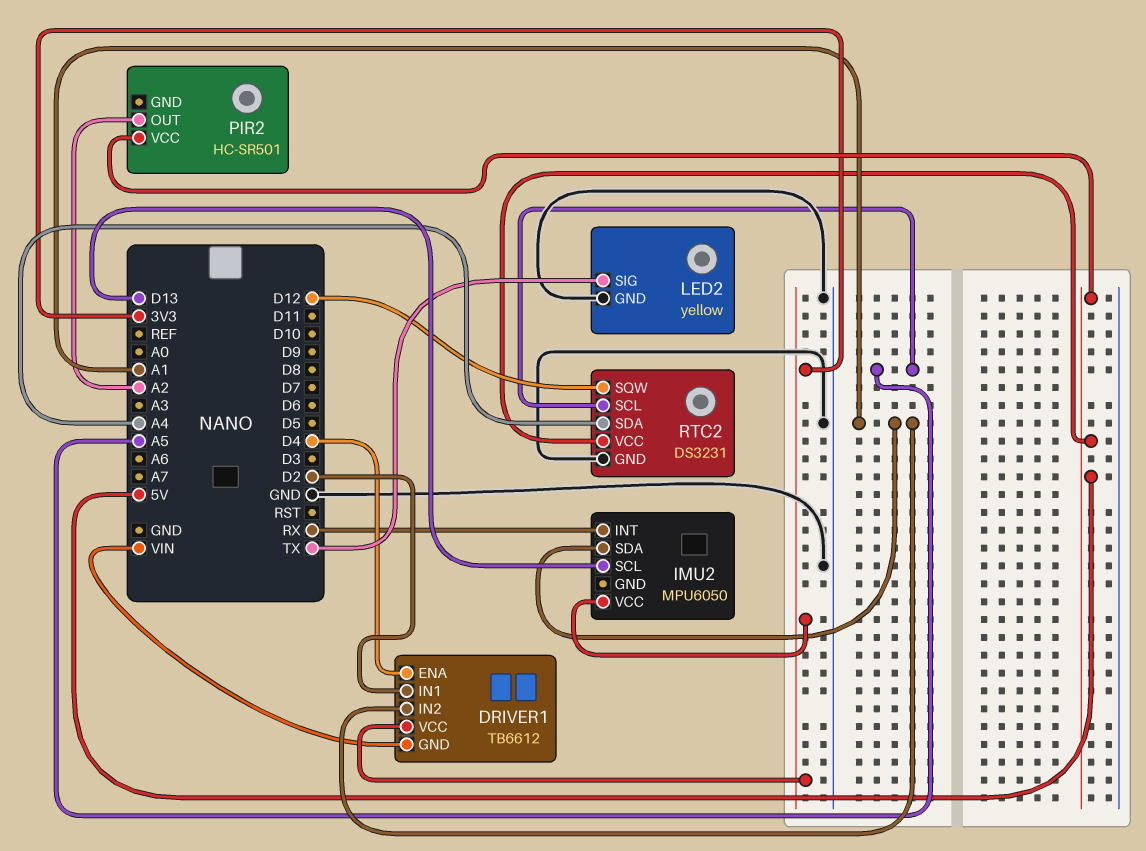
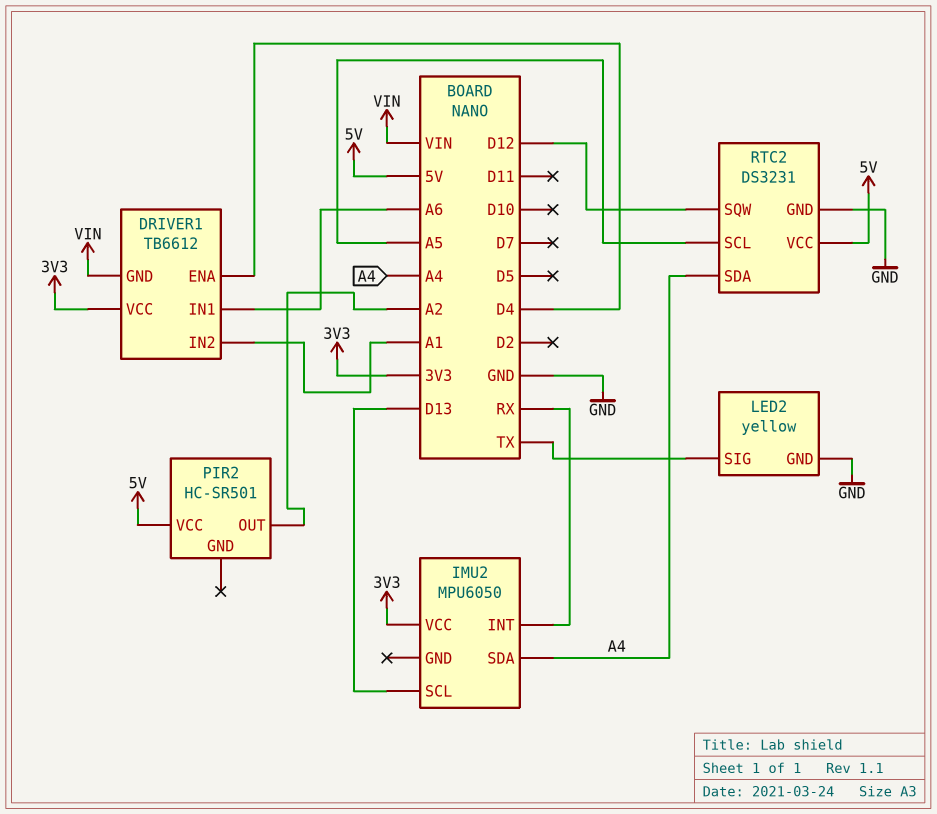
DRIVER1 pin IN1: D2 -> A6
IMU2 pin SDA: A1 -> A4

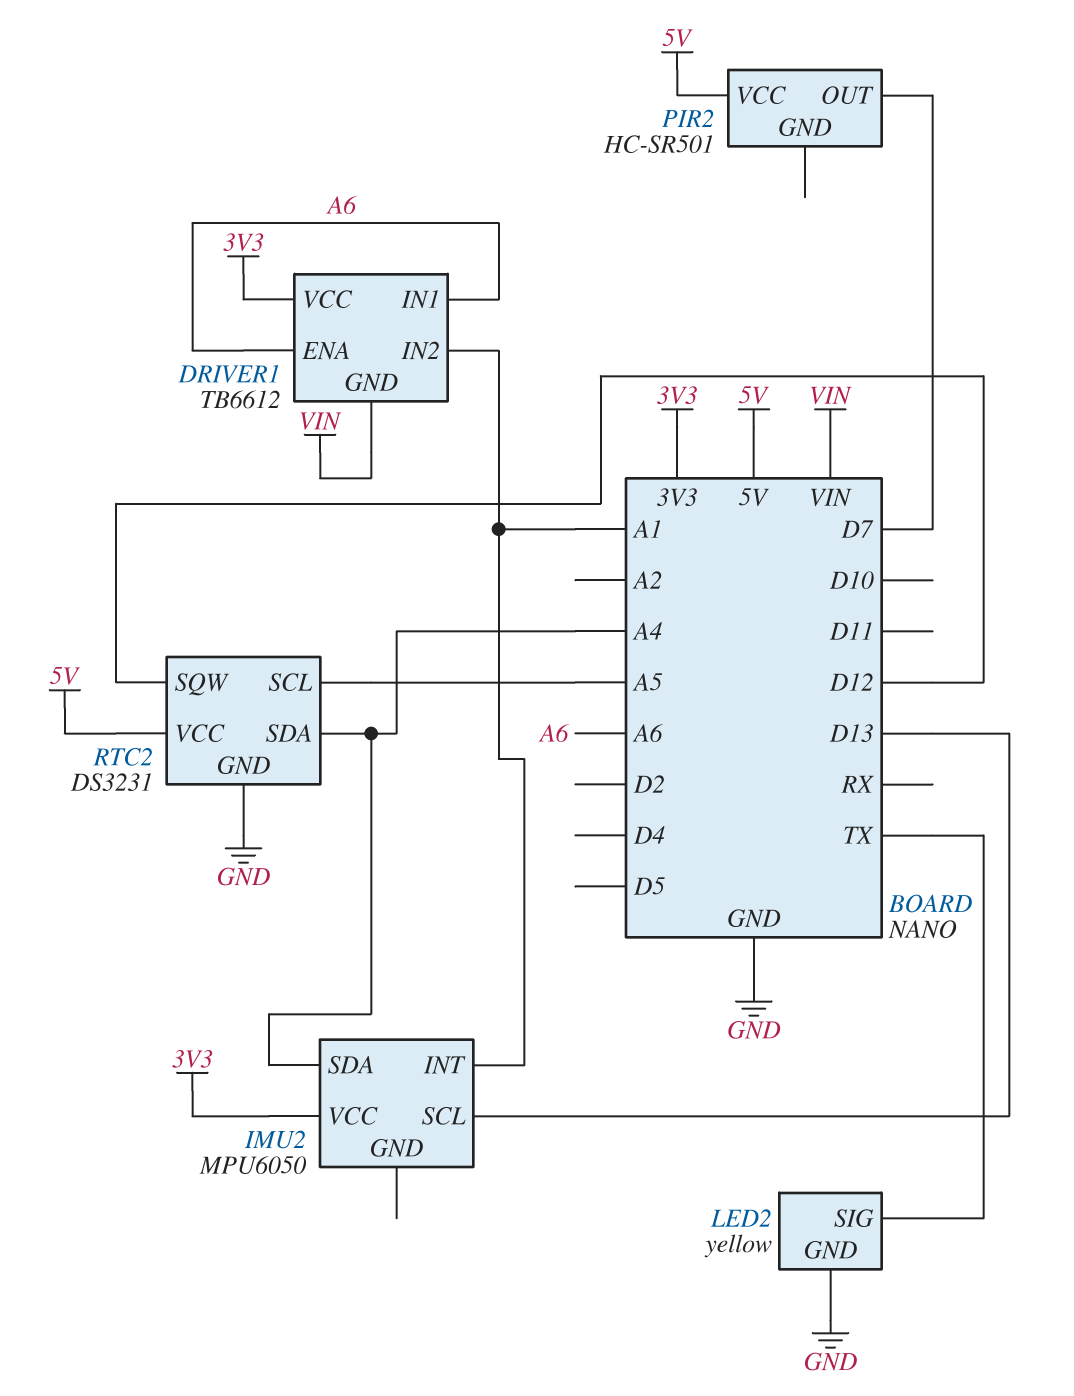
DRIVER1 pin ENA: D4 -> A6
IMU2 pin INT: RX -> A1
PIR2 pin OUT: A2 -> D7

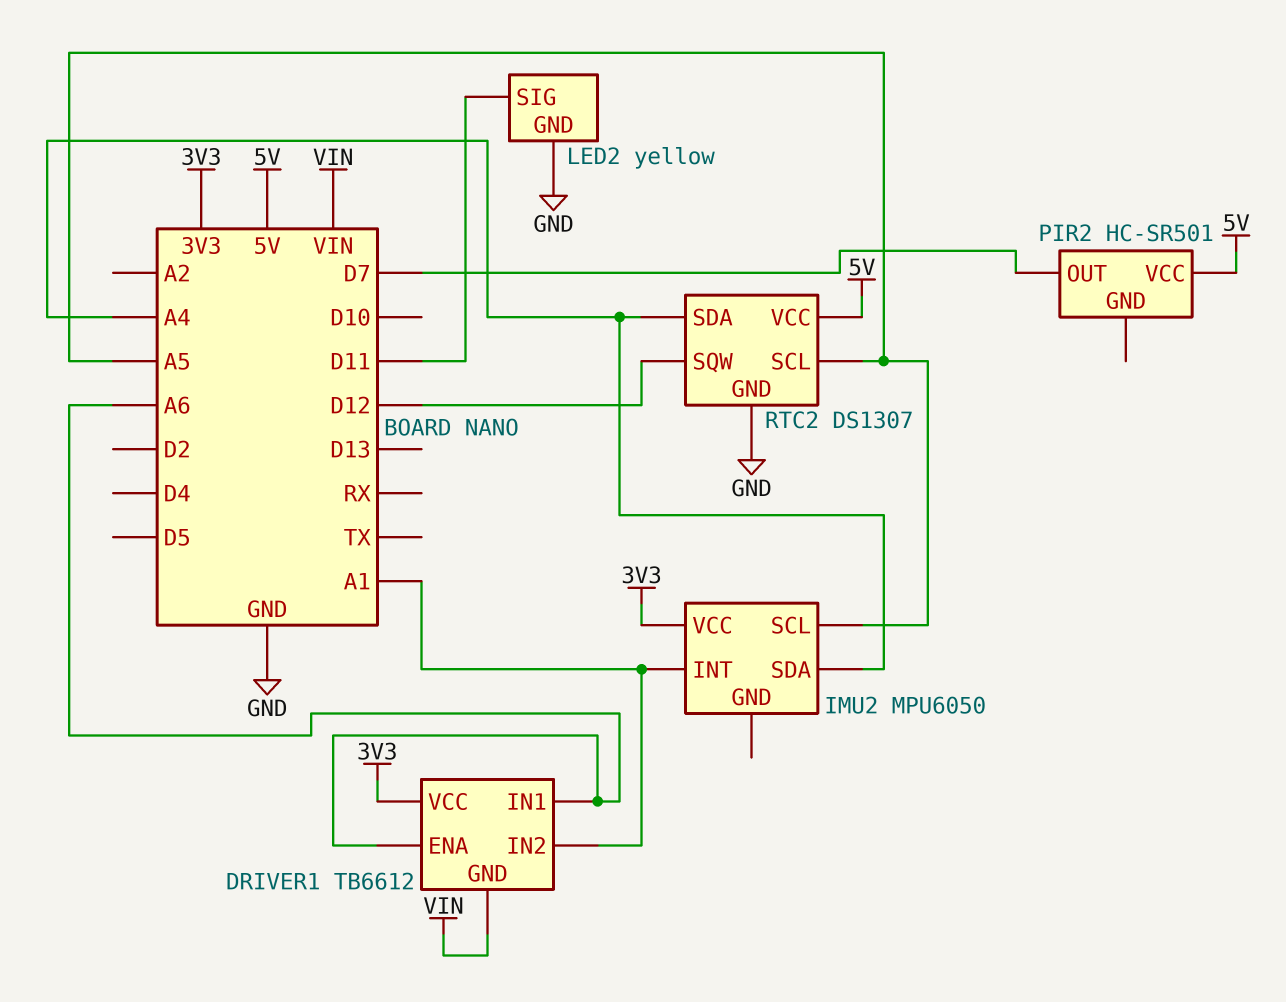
IMU2 pin SCL: D13 -> A5
LED2 pin SIG: TX -> D11
RTC2: DS3231 -> DS1307

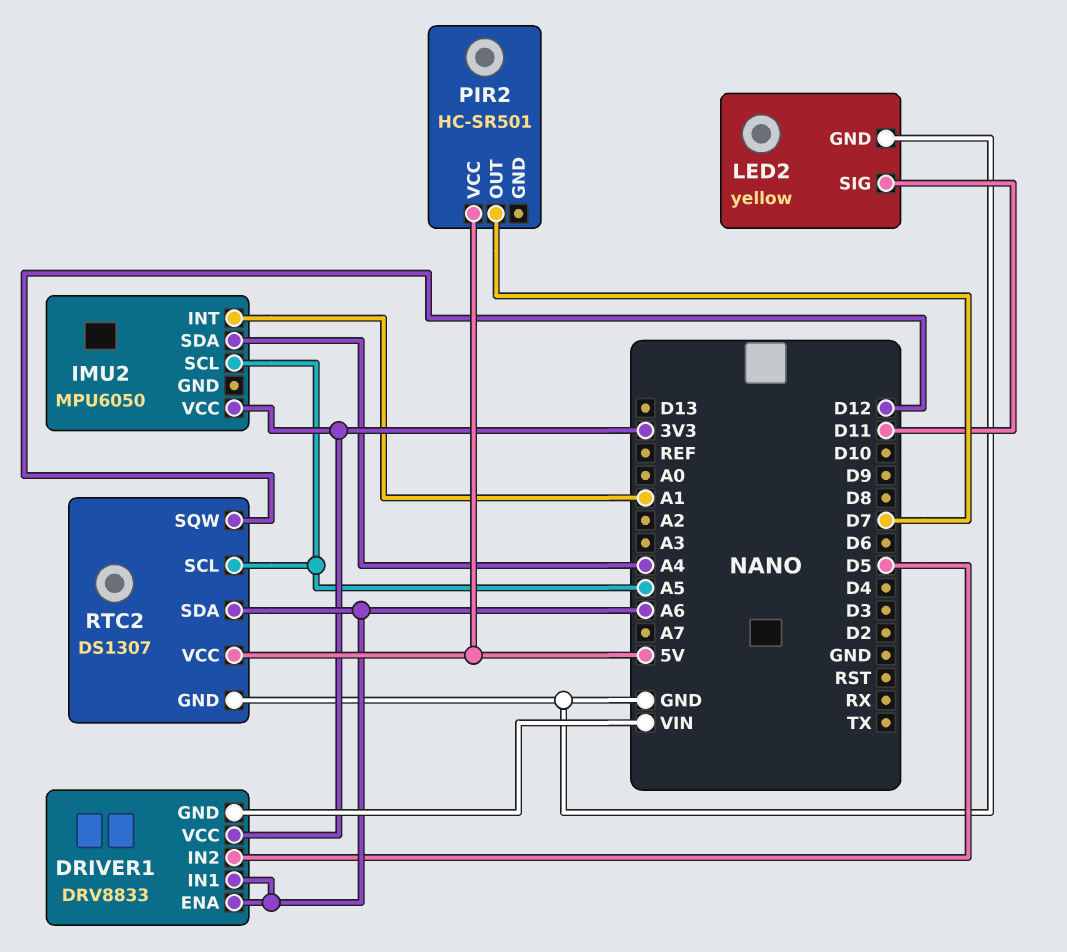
DRIVER1: TB6612 -> DRV8833
DRIVER1 pin IN2: A1 -> D5
RTC2 pin SDA: A4 -> A6

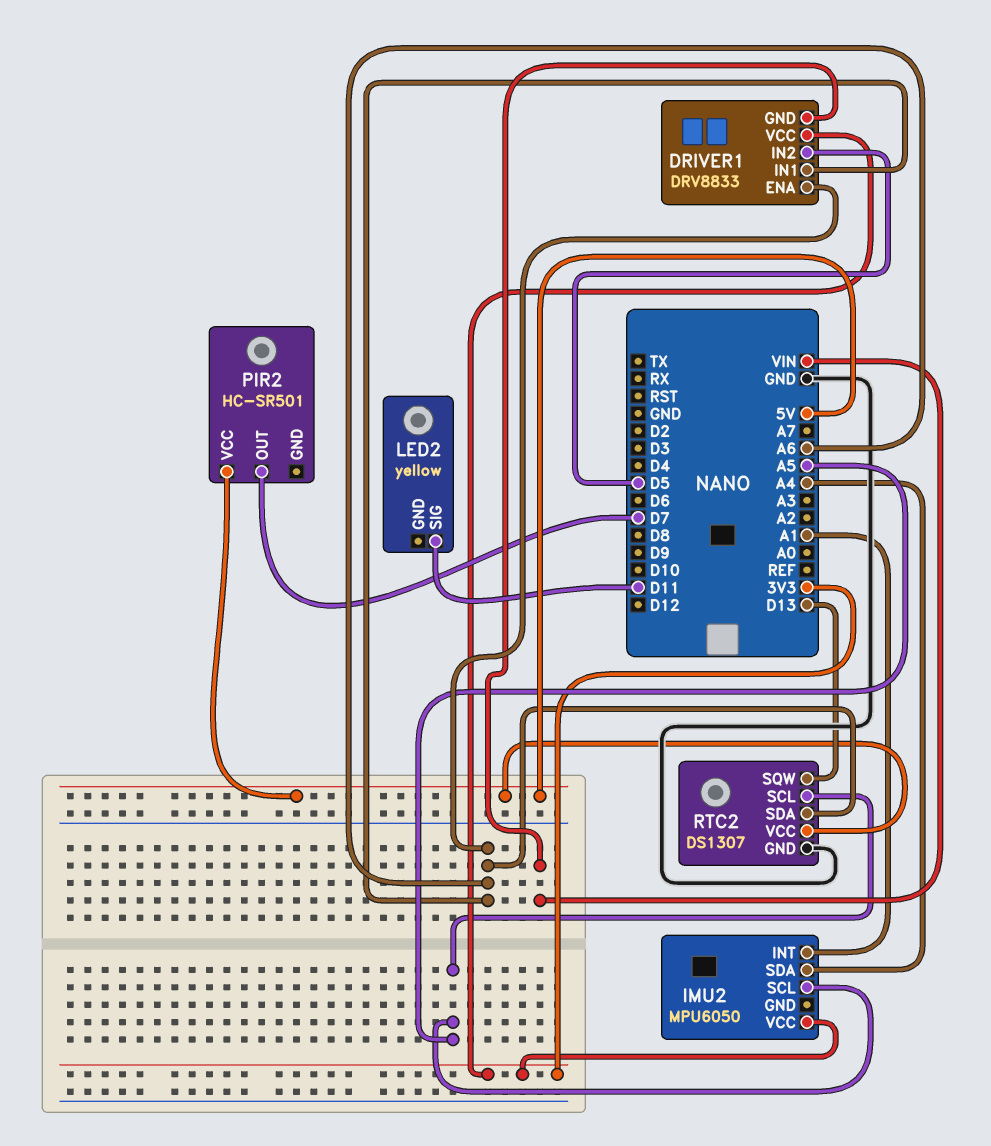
LED2 pin GND: GND -> none
RTC2 pin SQW: D12 -> D13

